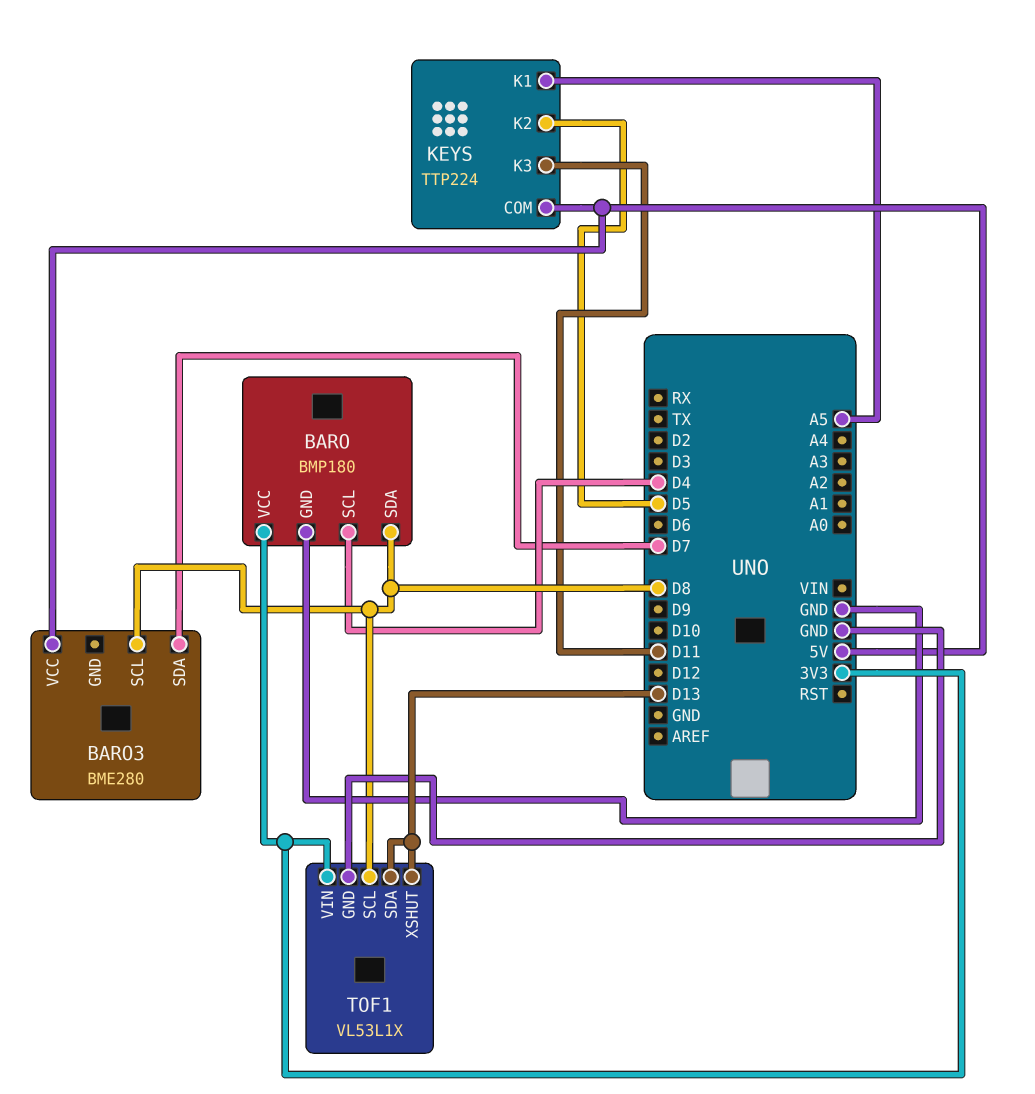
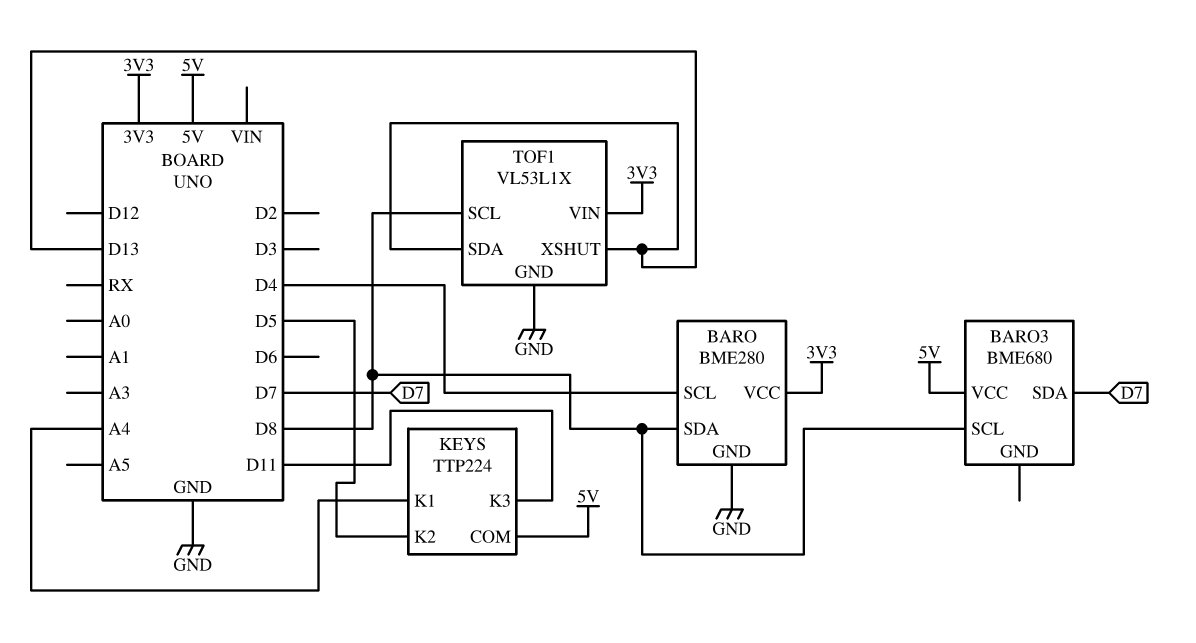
BARO: BMP180 -> BME280
BARO3: BME280 -> BME680
KEYS pin K1: A5 -> A4

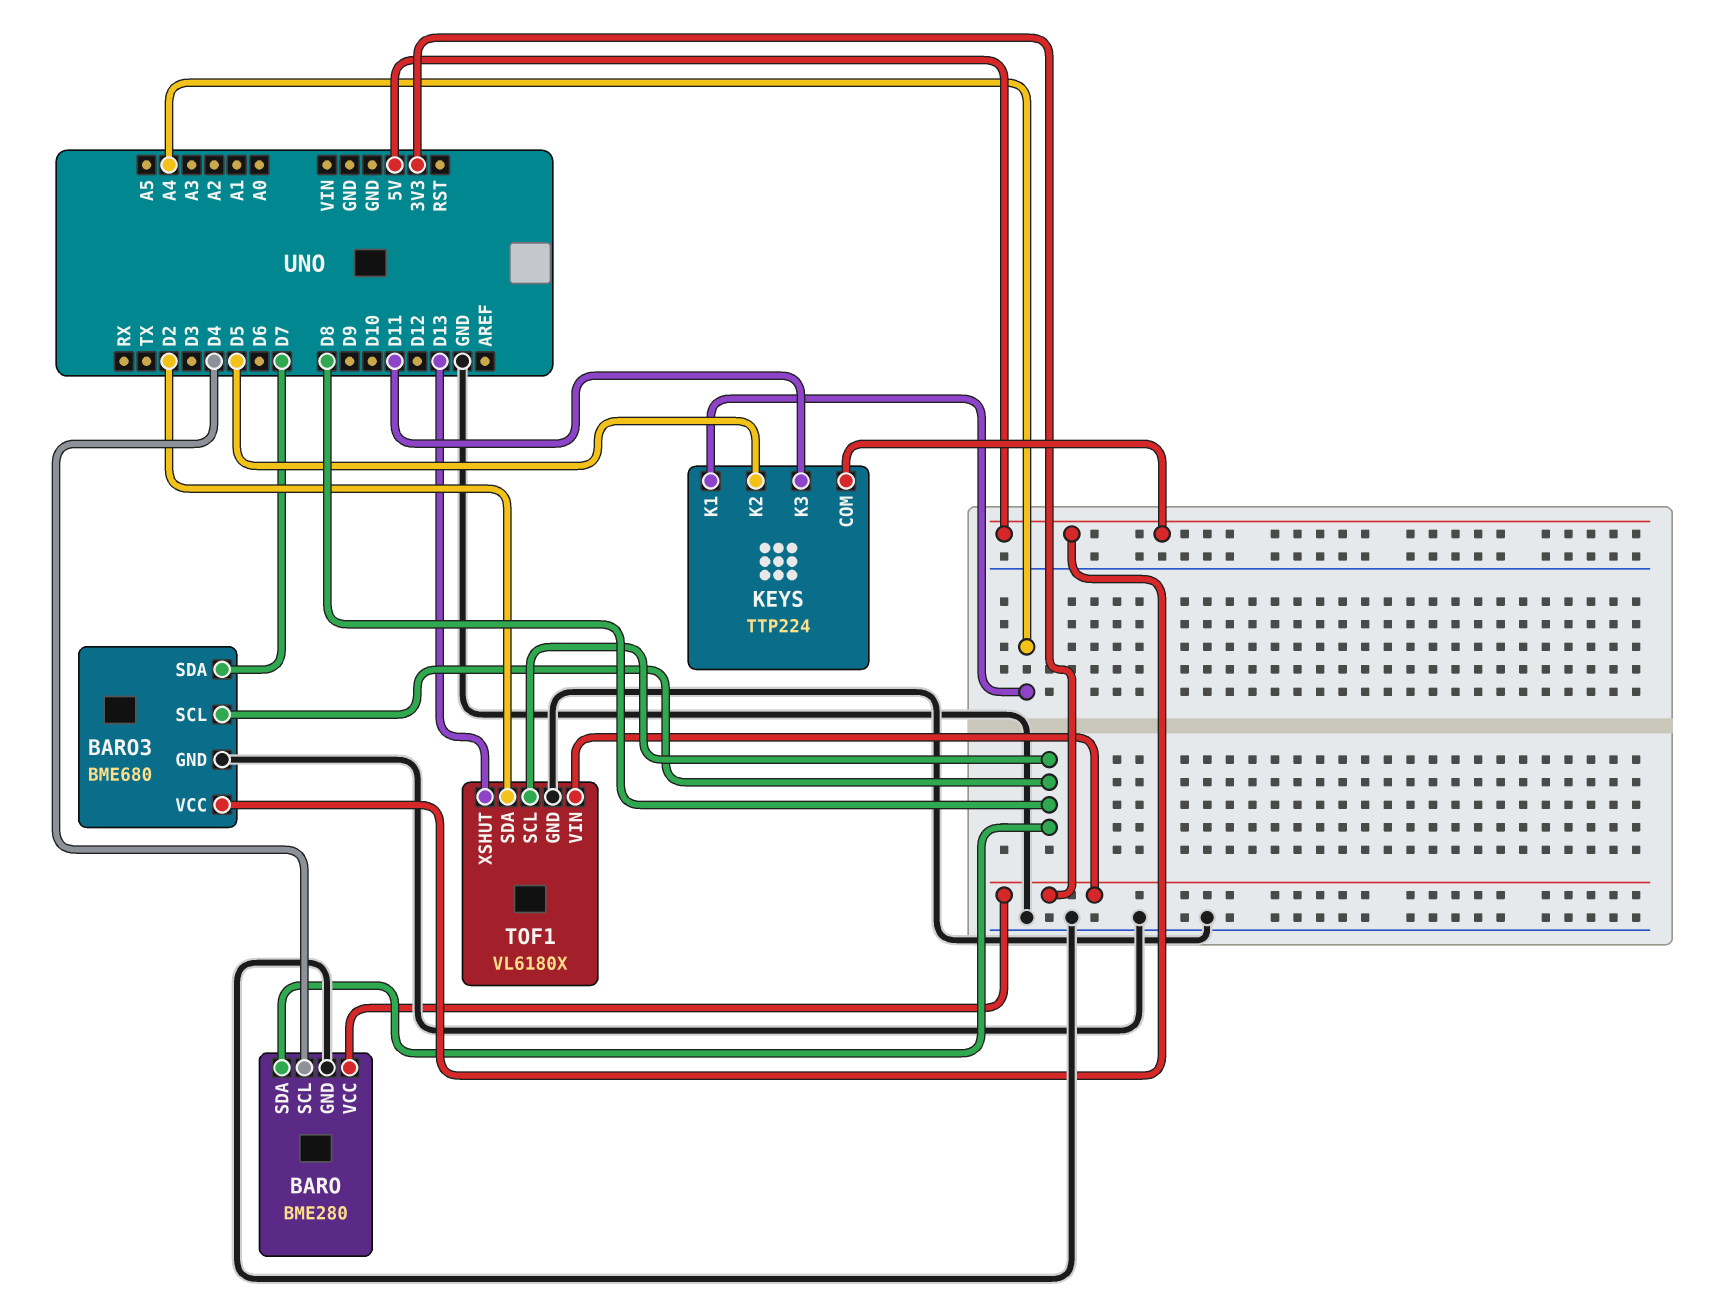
BARO3 pin GND: none -> GND
TOF1: VL53L1X -> VL6180X
TOF1 pin SDA: D13 -> D2

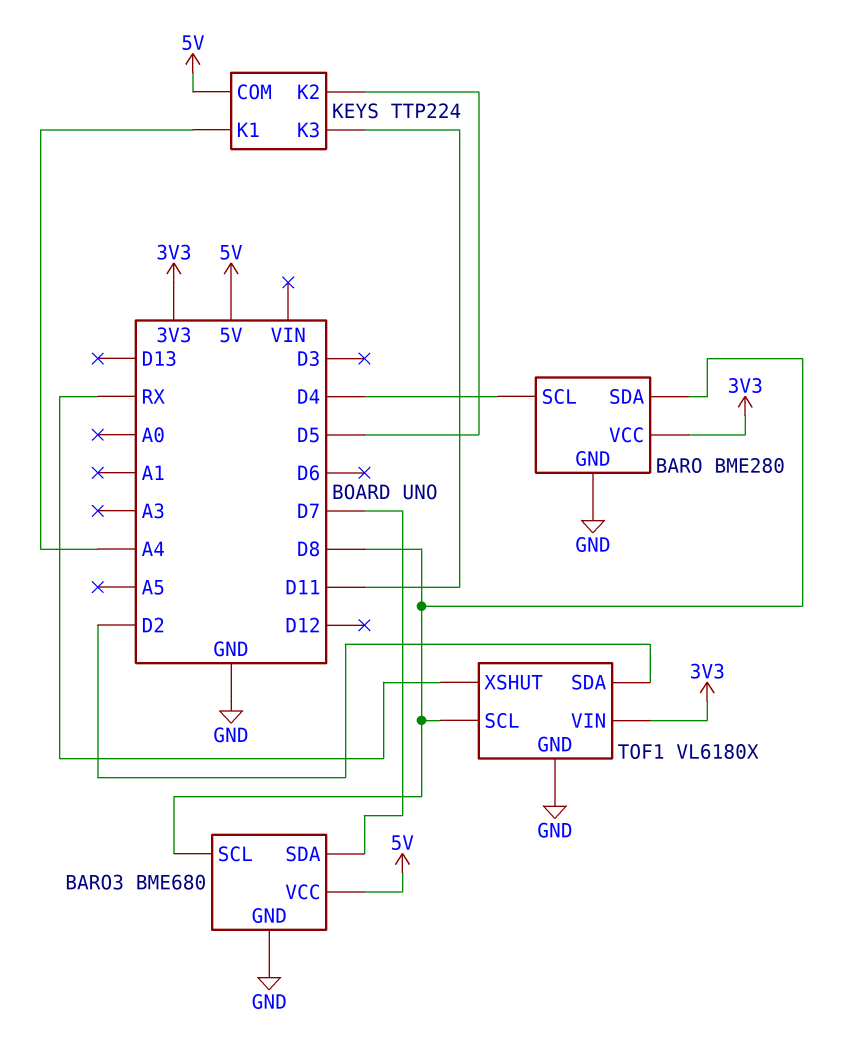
TOF1 pin XSHUT: D13 -> RX

